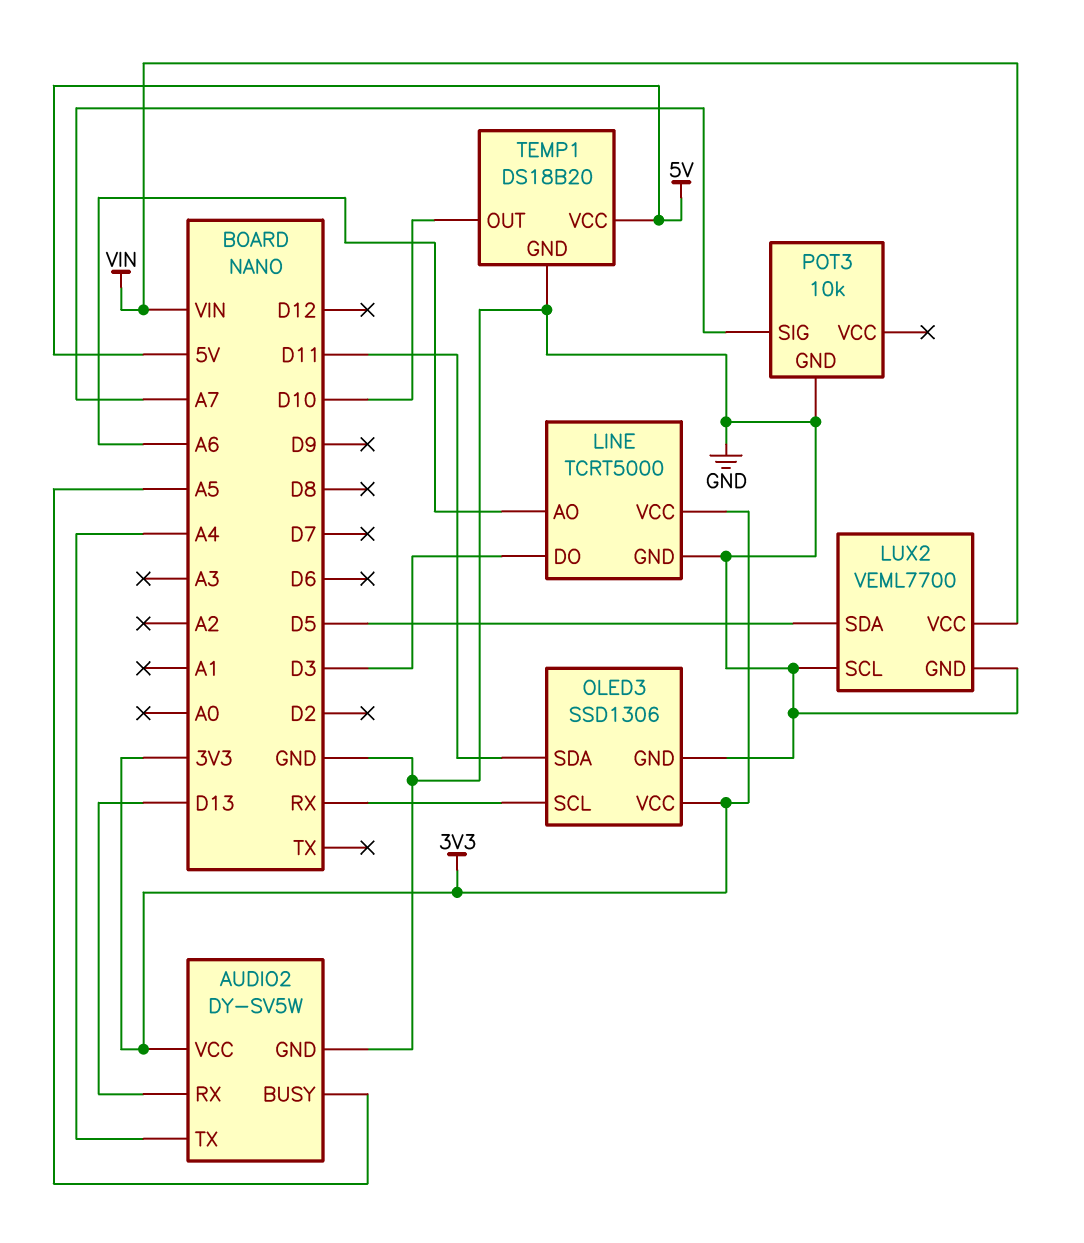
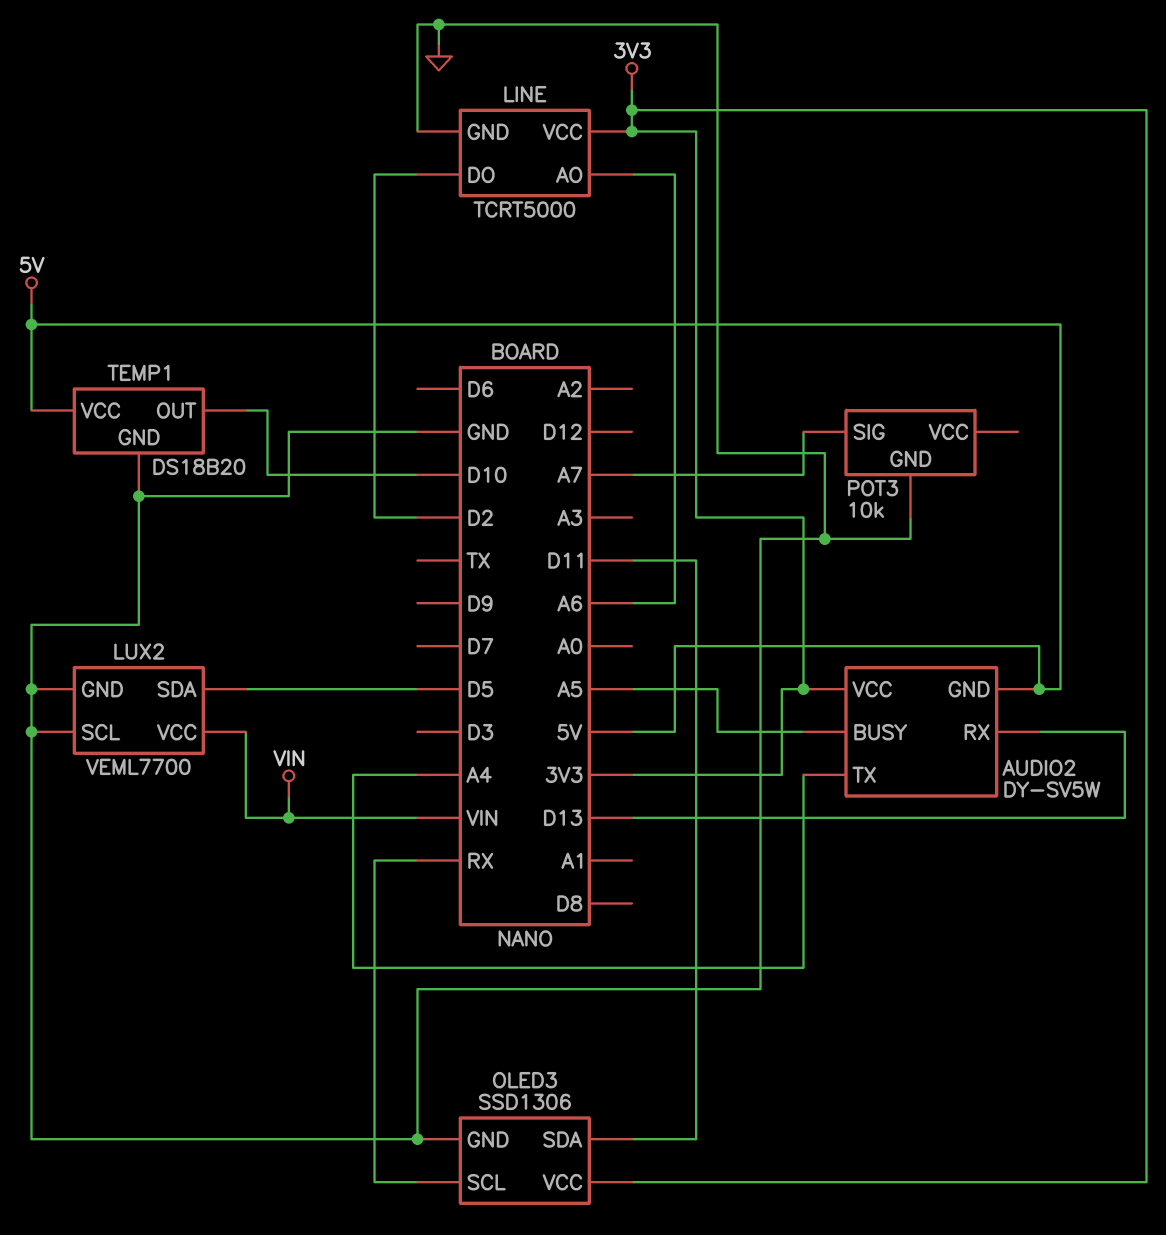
AUDIO2 pin GND: GND -> 5V
LINE pin DO: D3 -> D2

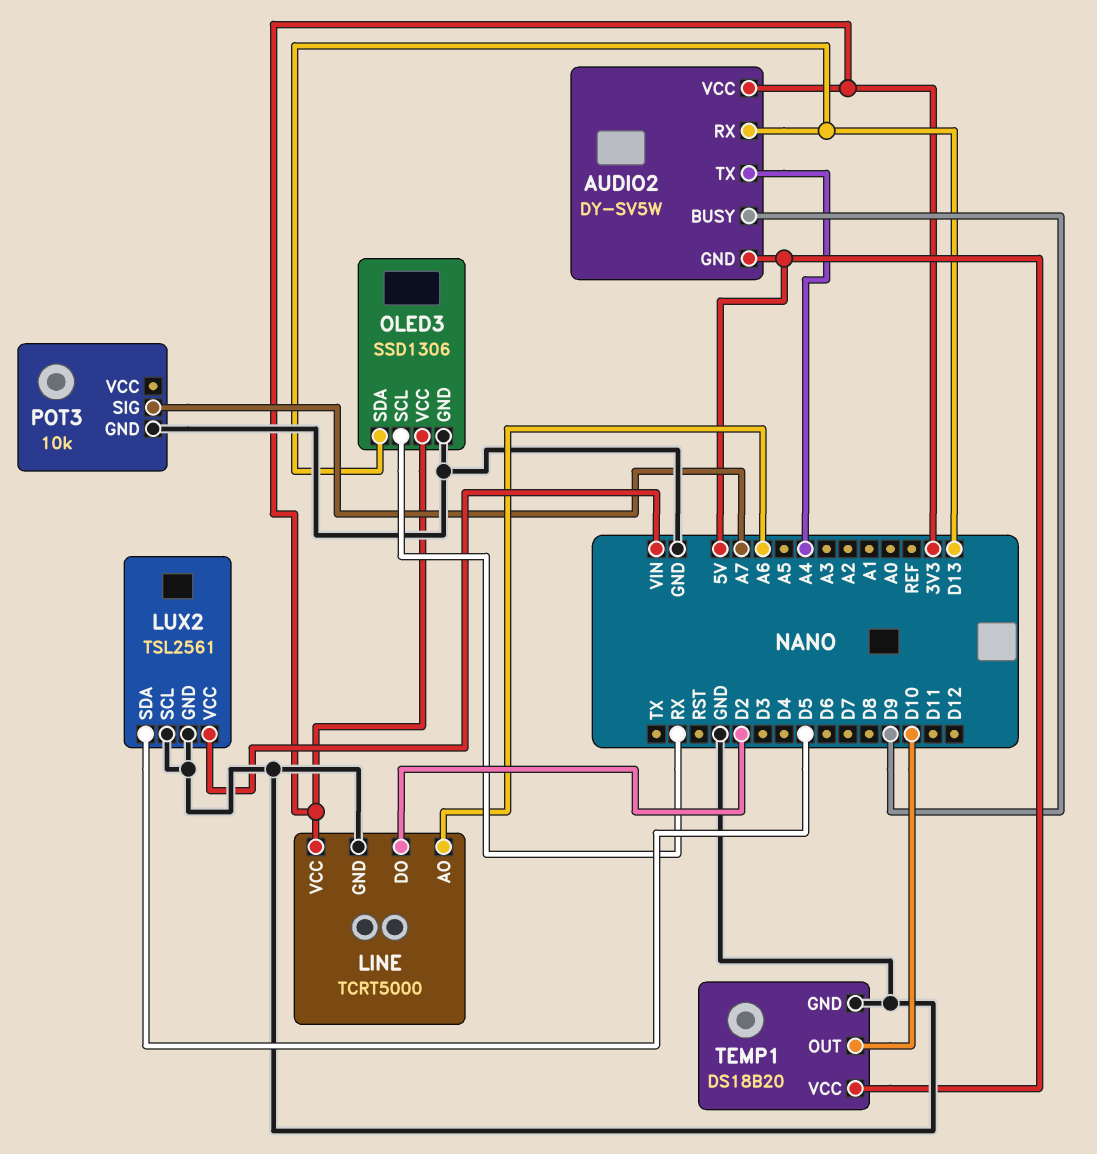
AUDIO2 pin BUSY: A5 -> D9
LUX2: VEML7700 -> TSL2561
OLED3 pin SDA: D11 -> D13

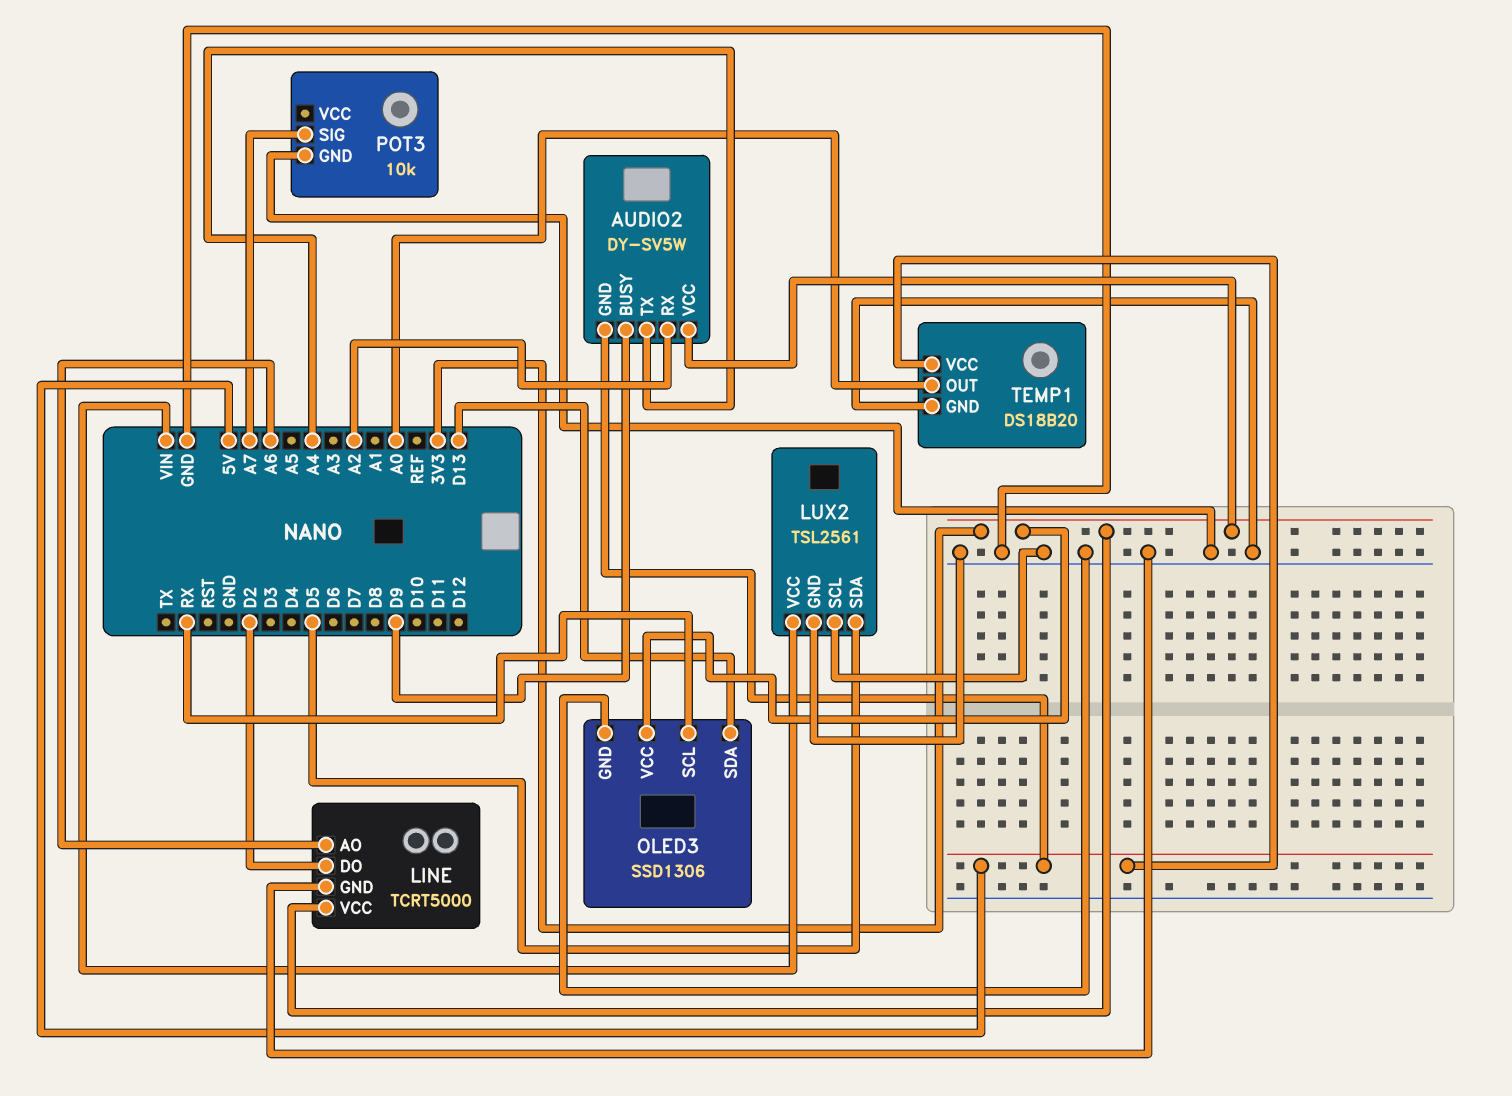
AUDIO2 pin RX: D13 -> A2
TEMP1 pin OUT: D10 -> A0

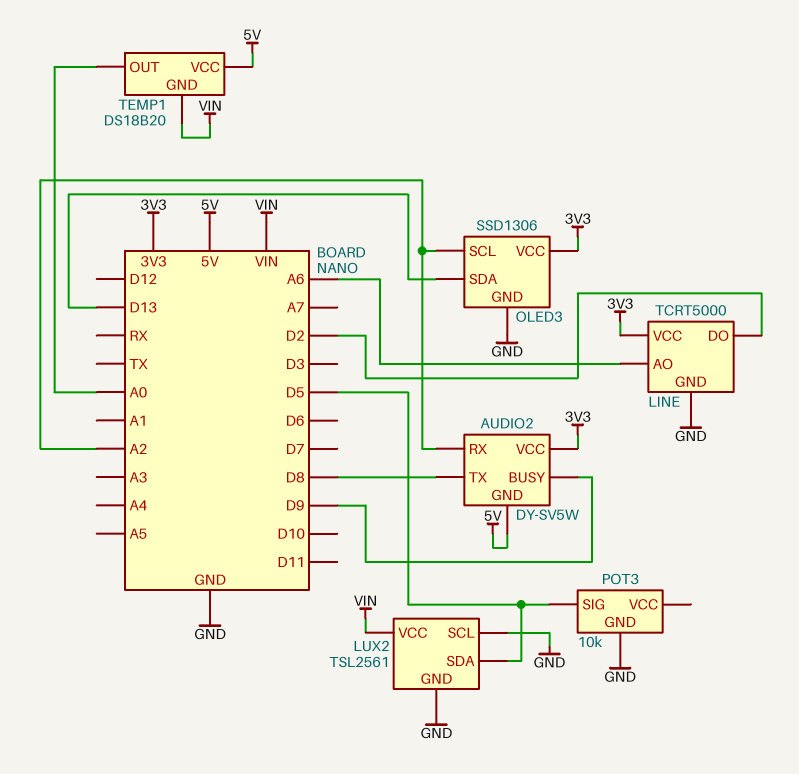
AUDIO2 pin TX: A4 -> D8
OLED3 pin SCL: RX -> A2
POT3 pin SIG: A7 -> D5
TEMP1 pin GND: GND -> VIN

